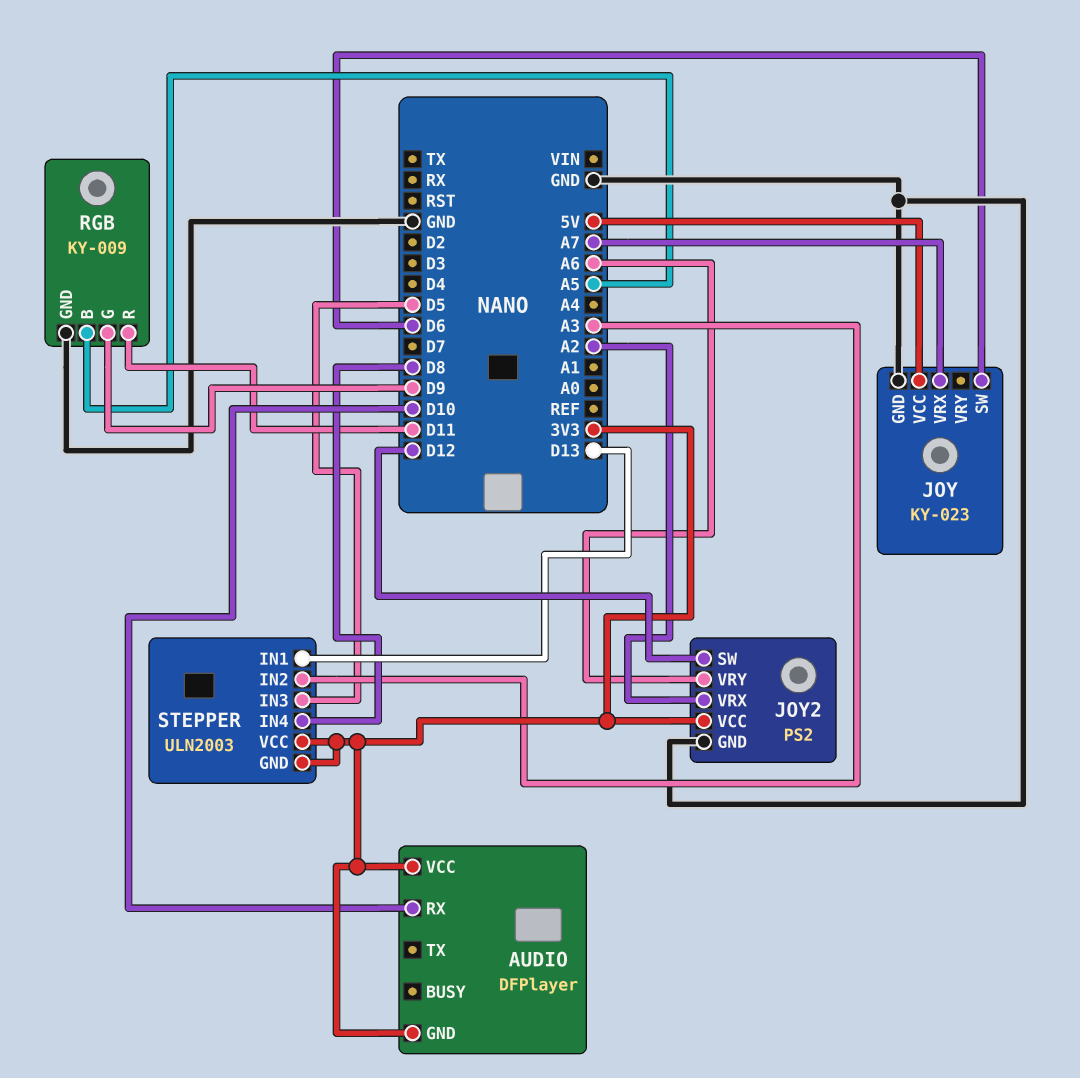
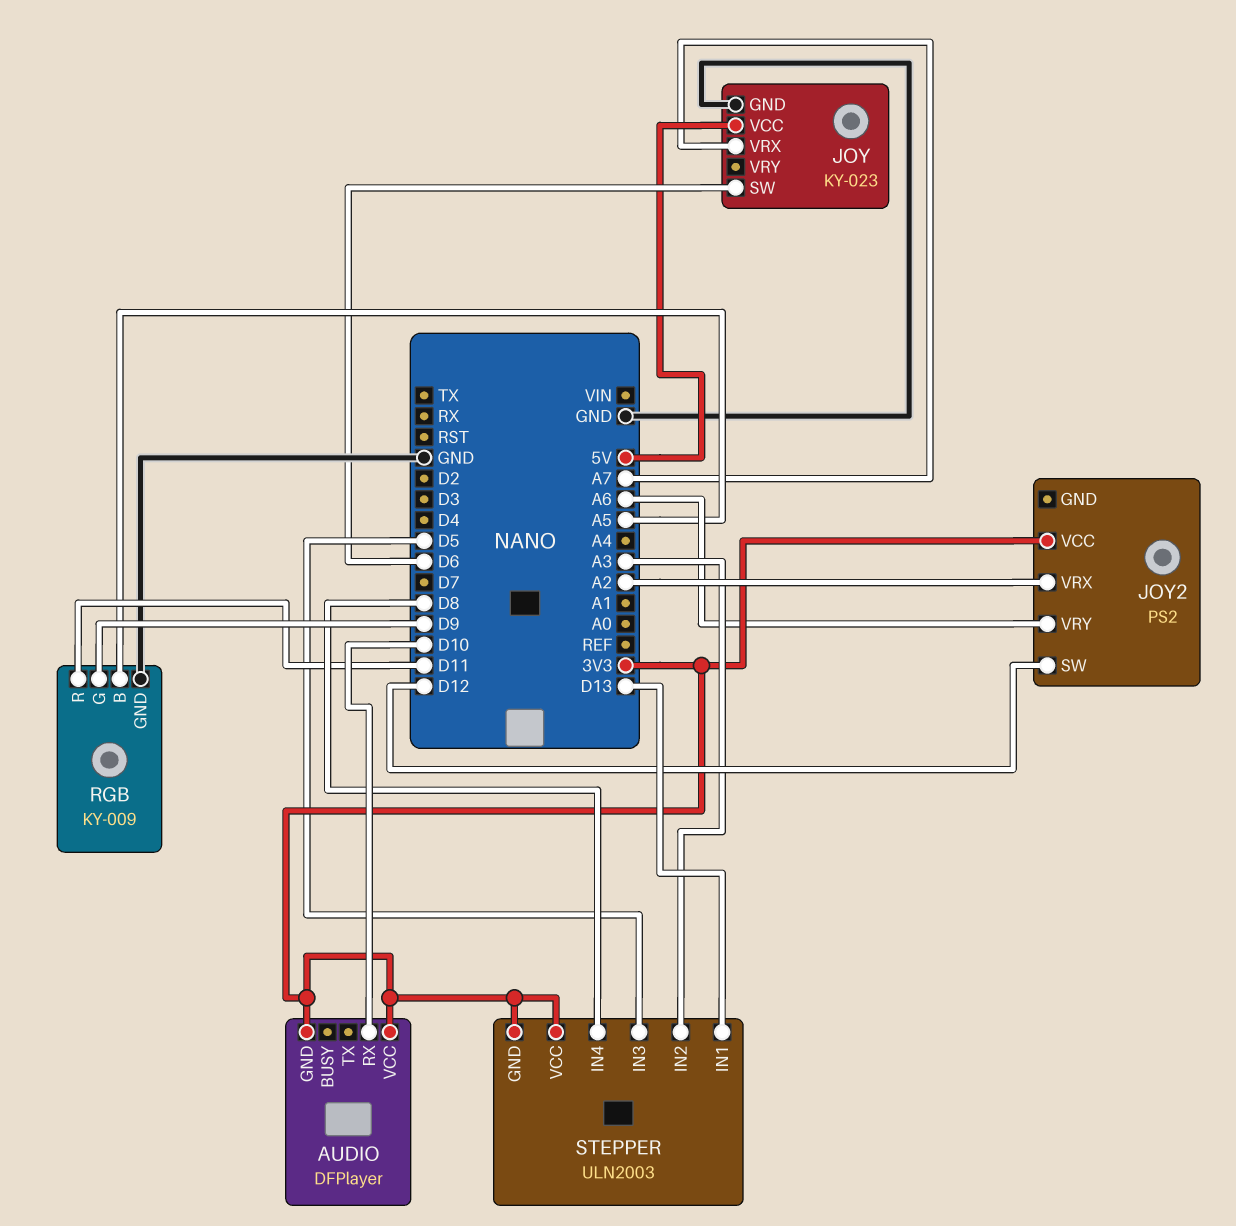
JOY2 pin GND: GND -> none

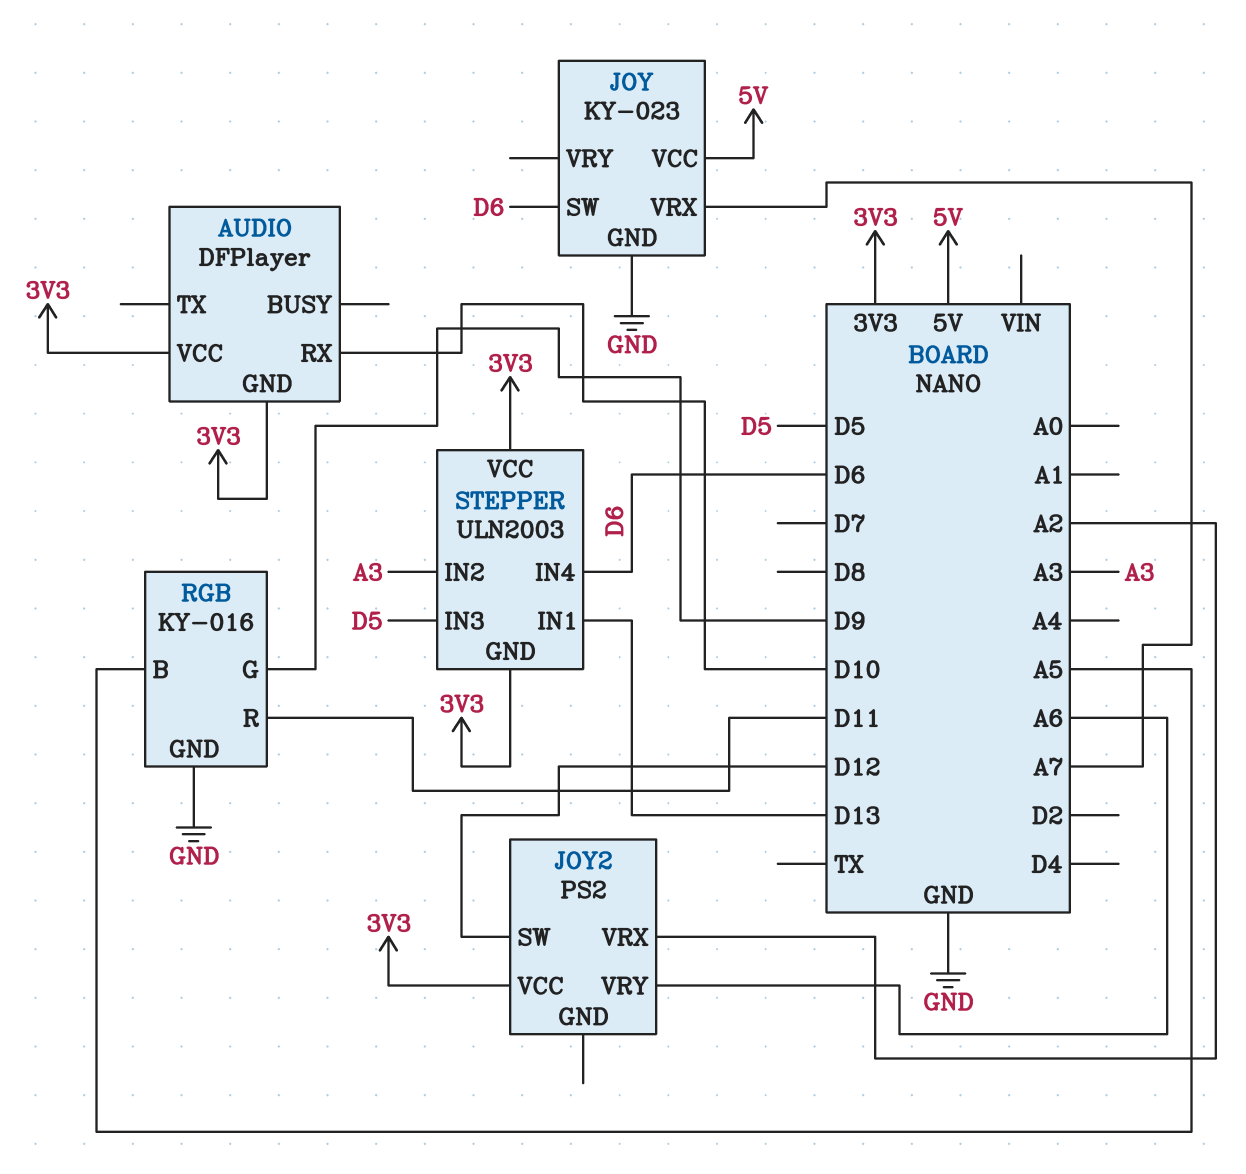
RGB: KY-009 -> KY-016
STEPPER pin IN4: D8 -> D6

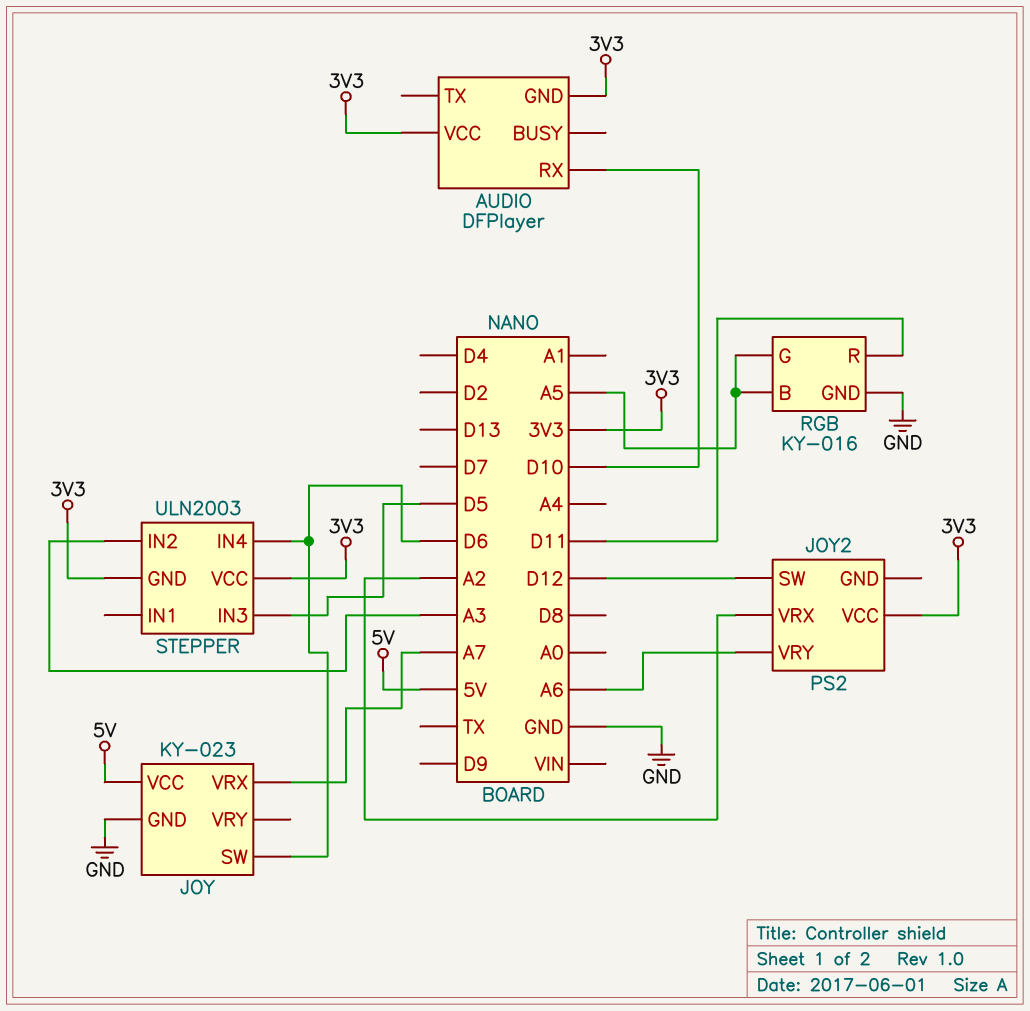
RGB pin G: D9 -> A5
STEPPER pin IN1: D13 -> none

